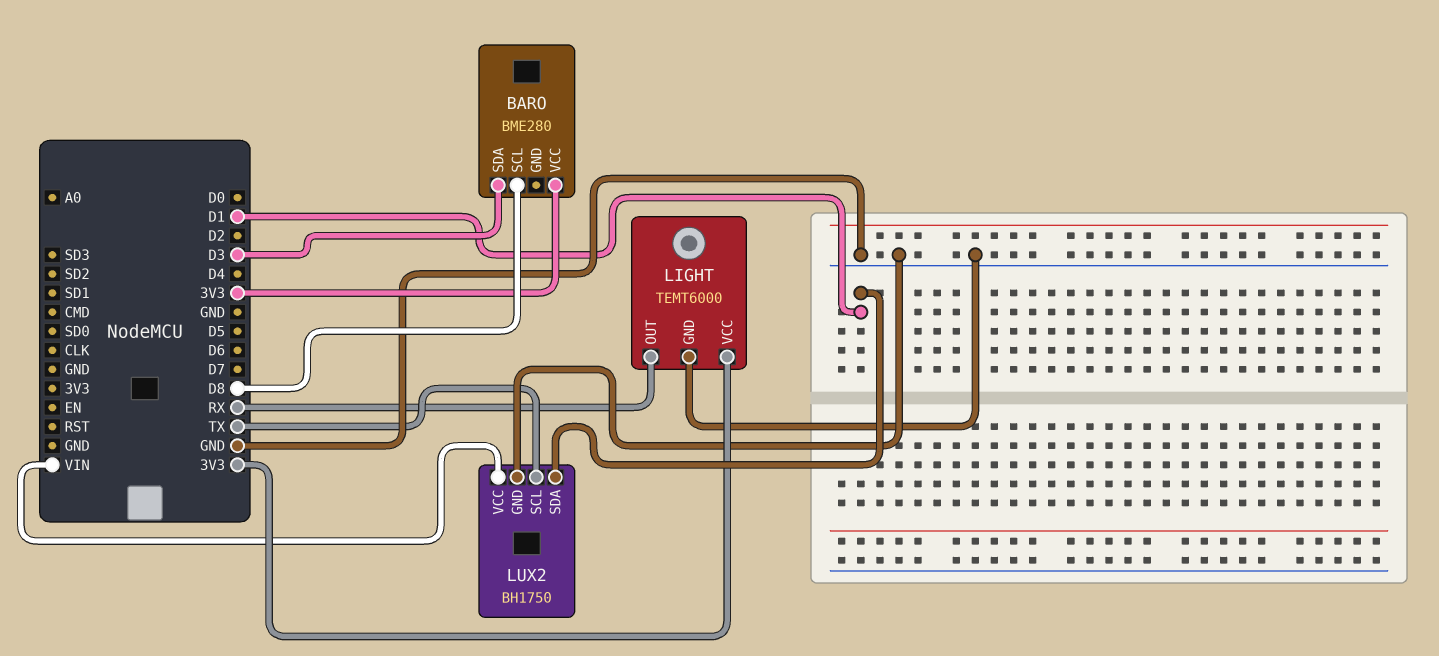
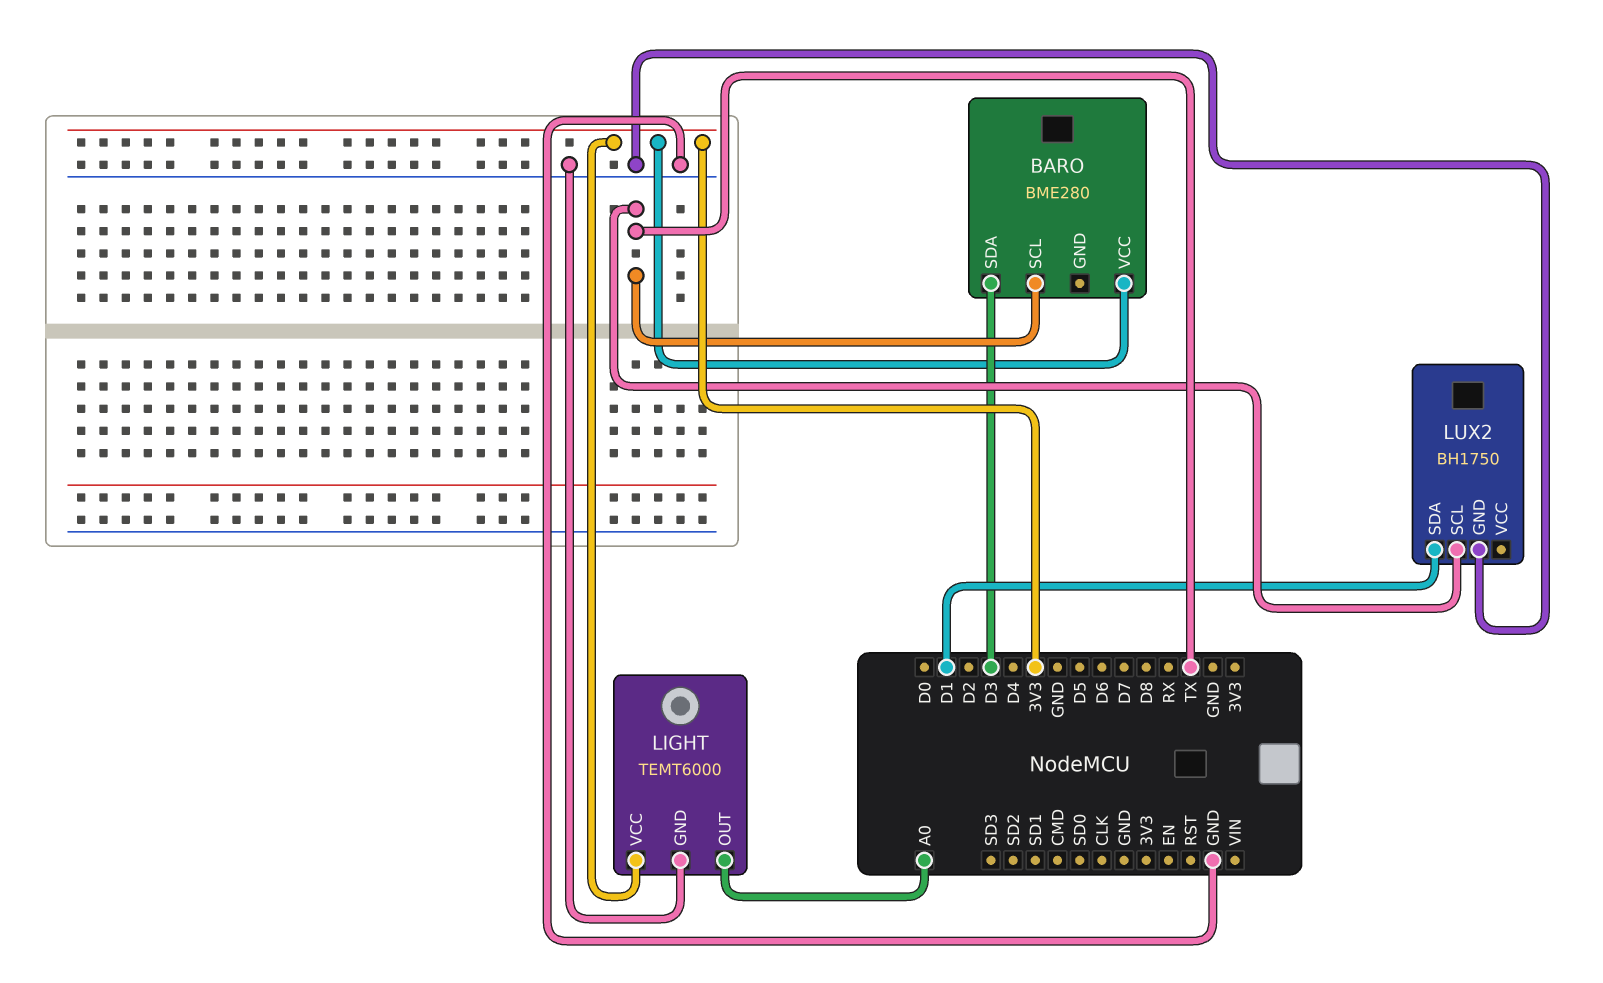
BARO pin SCL: D8 -> TX
LIGHT pin OUT: RX -> A0
LUX2 pin VCC: VIN -> none

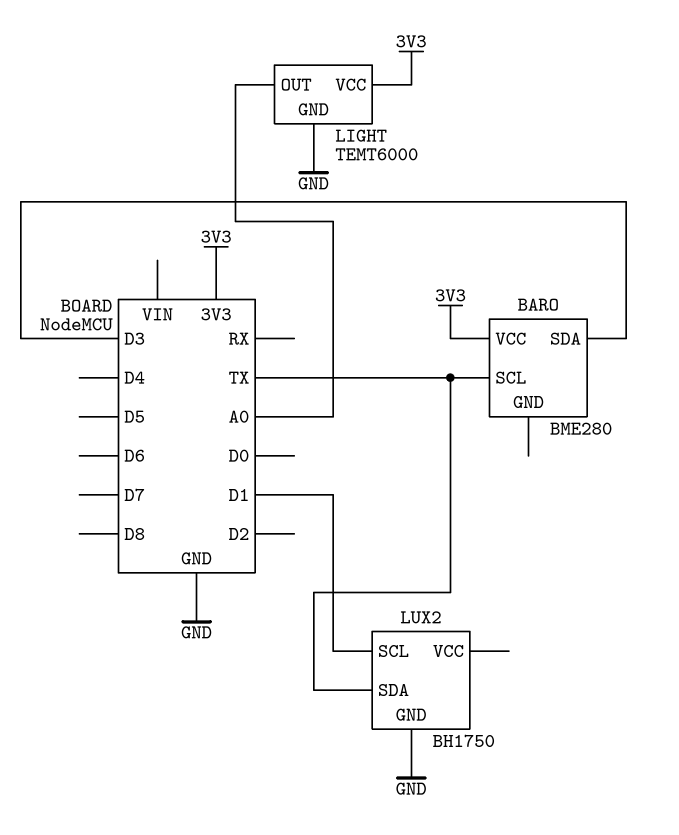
LUX2 pin SCL: TX -> D1
LUX2 pin SDA: D1 -> TX

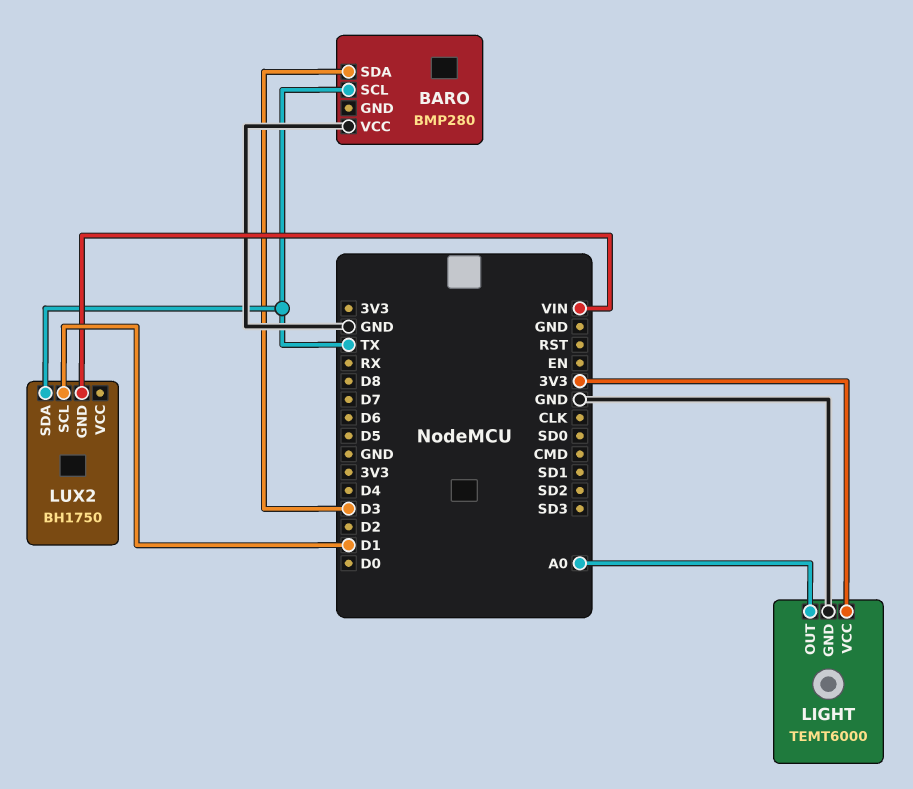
BARO: BME280 -> BMP280
BARO pin VCC: 3V3 -> GND
LUX2 pin GND: GND -> VIN

